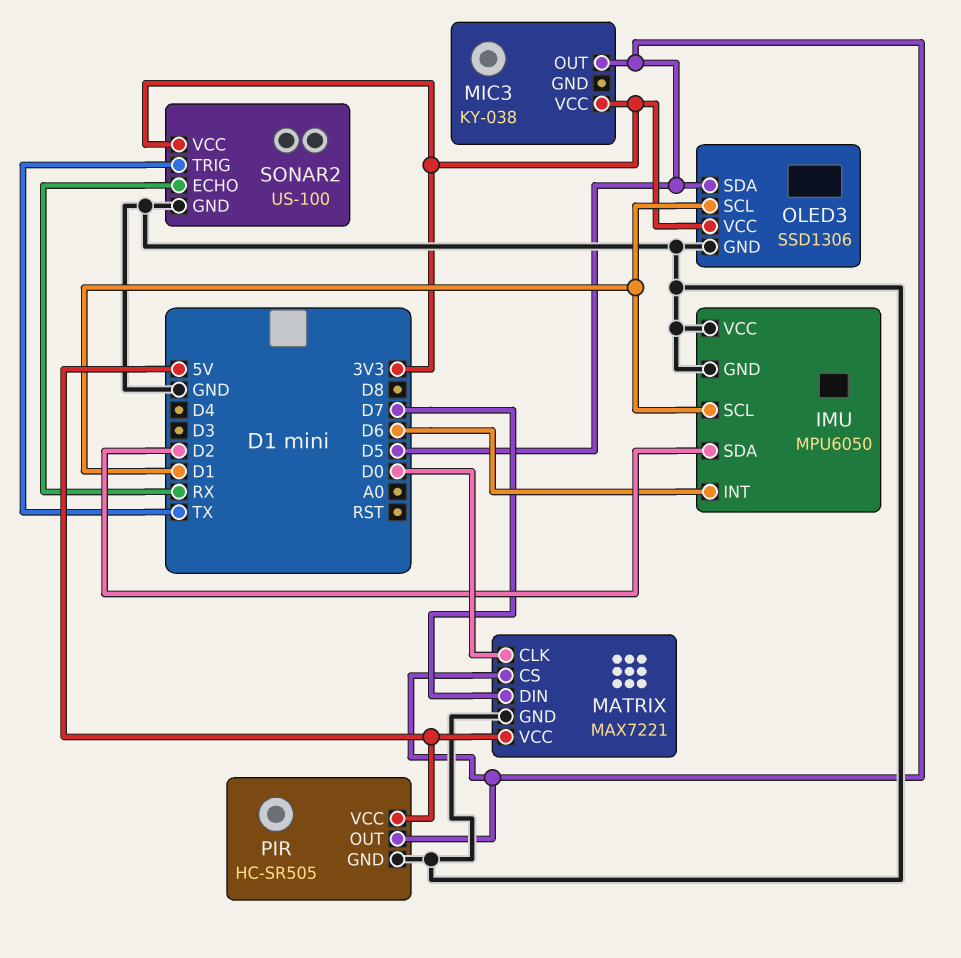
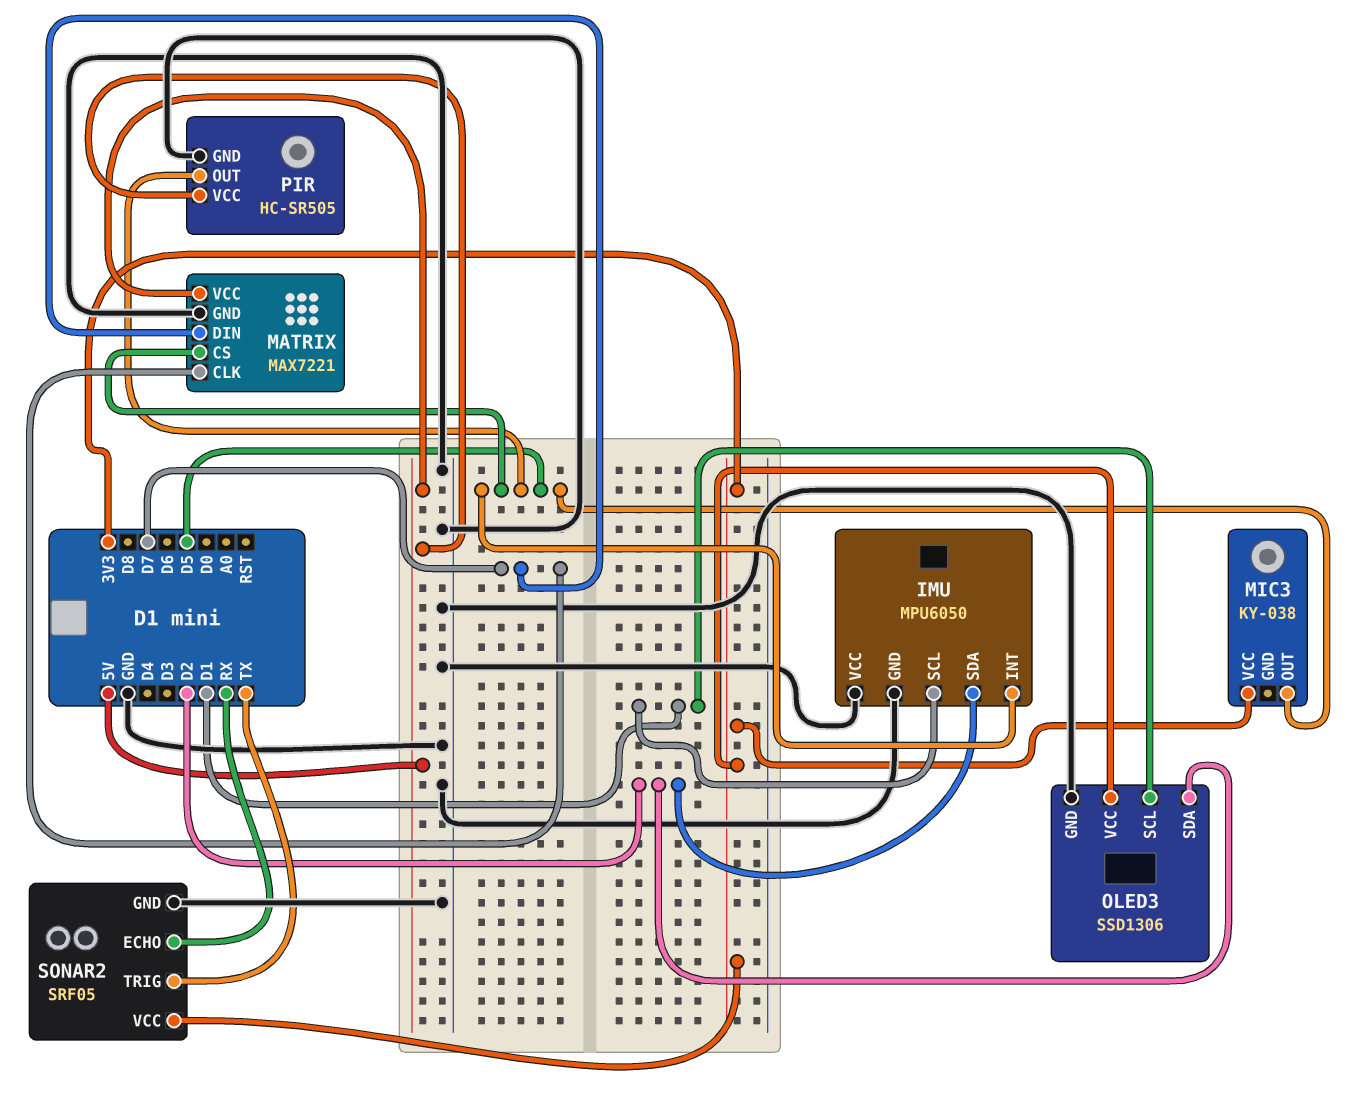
IMU pin INT: D6 -> D5
MATRIX pin CLK: D0 -> D7
OLED3 pin SDA: D5 -> D2
SONAR2: US-100 -> SRF05

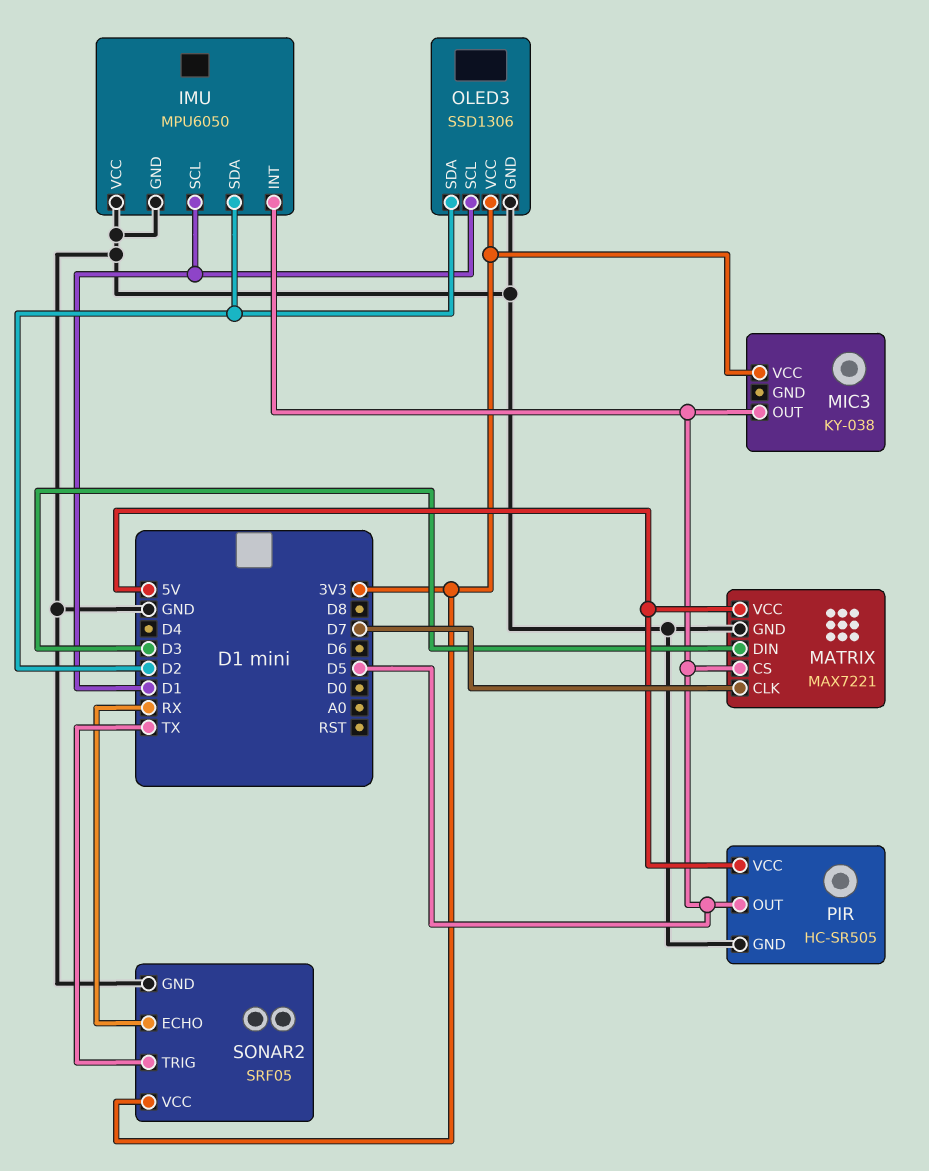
MATRIX pin DIN: D7 -> D3

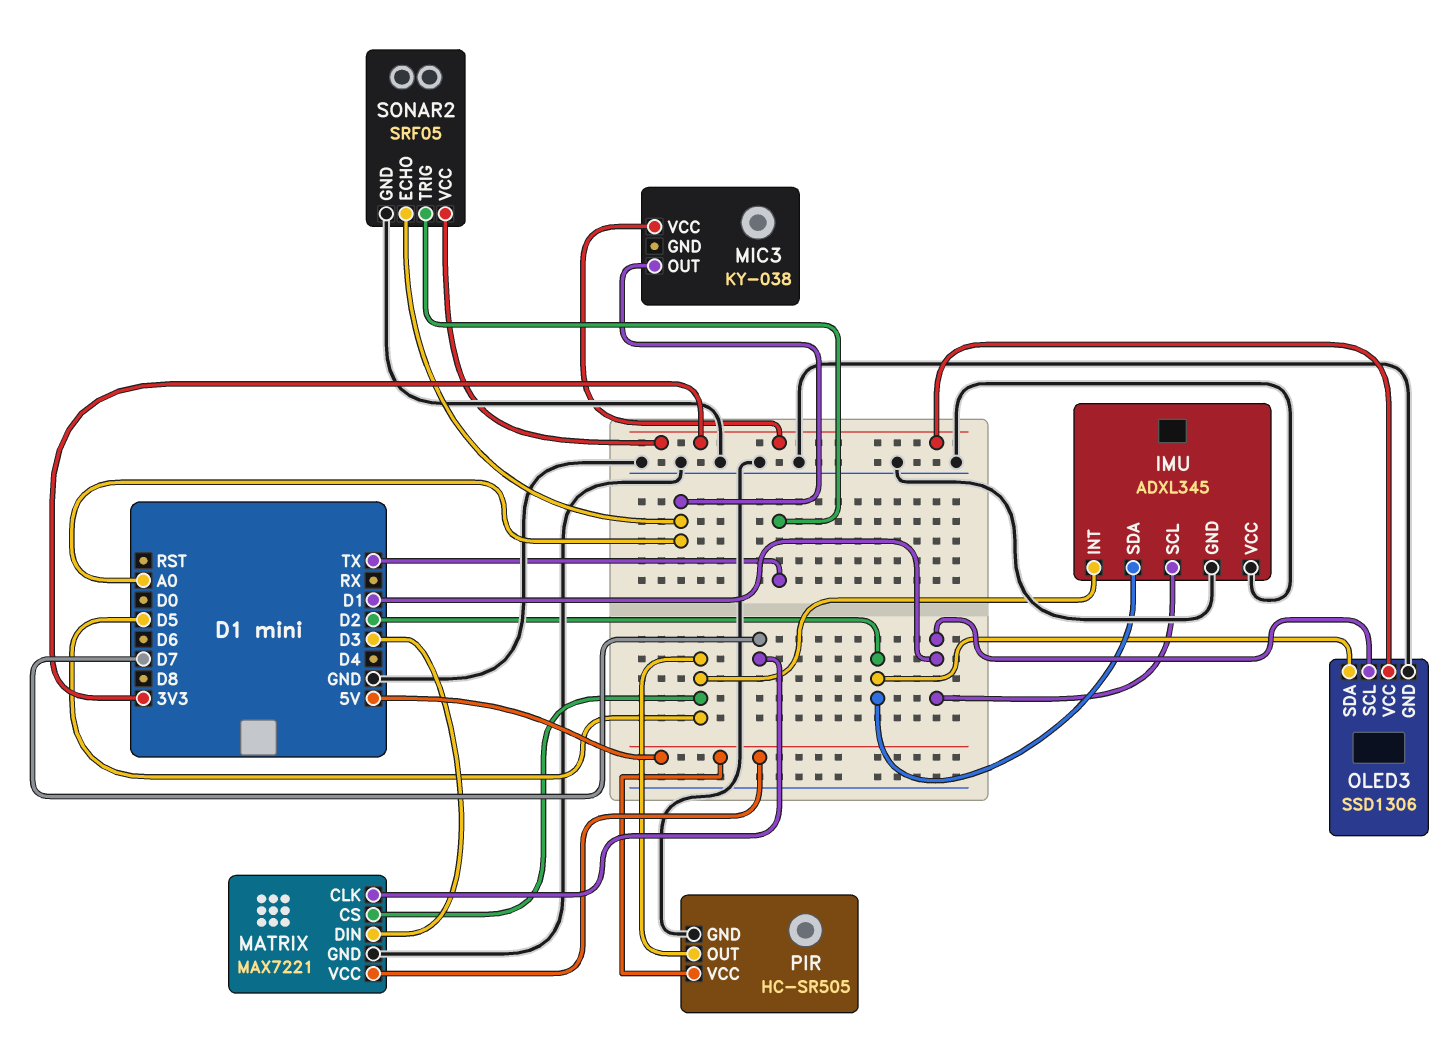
IMU: MPU6050 -> ADXL345
MIC3 pin OUT: D5 -> A0
SONAR2 pin ECHO: RX -> A0

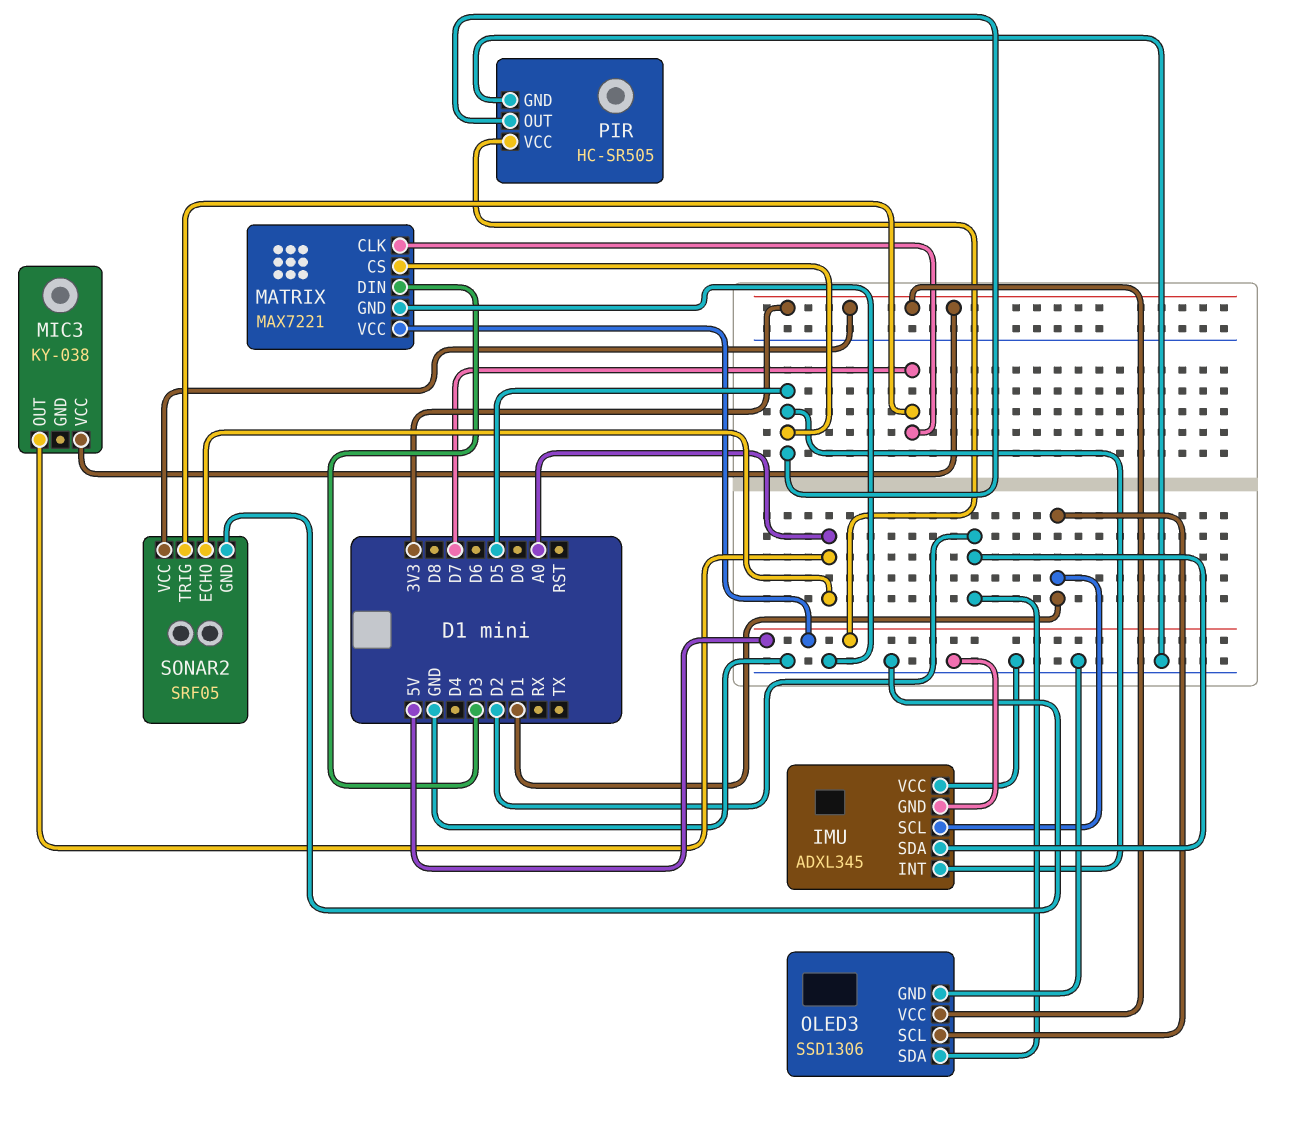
SONAR2 pin TRIG: TX -> D7

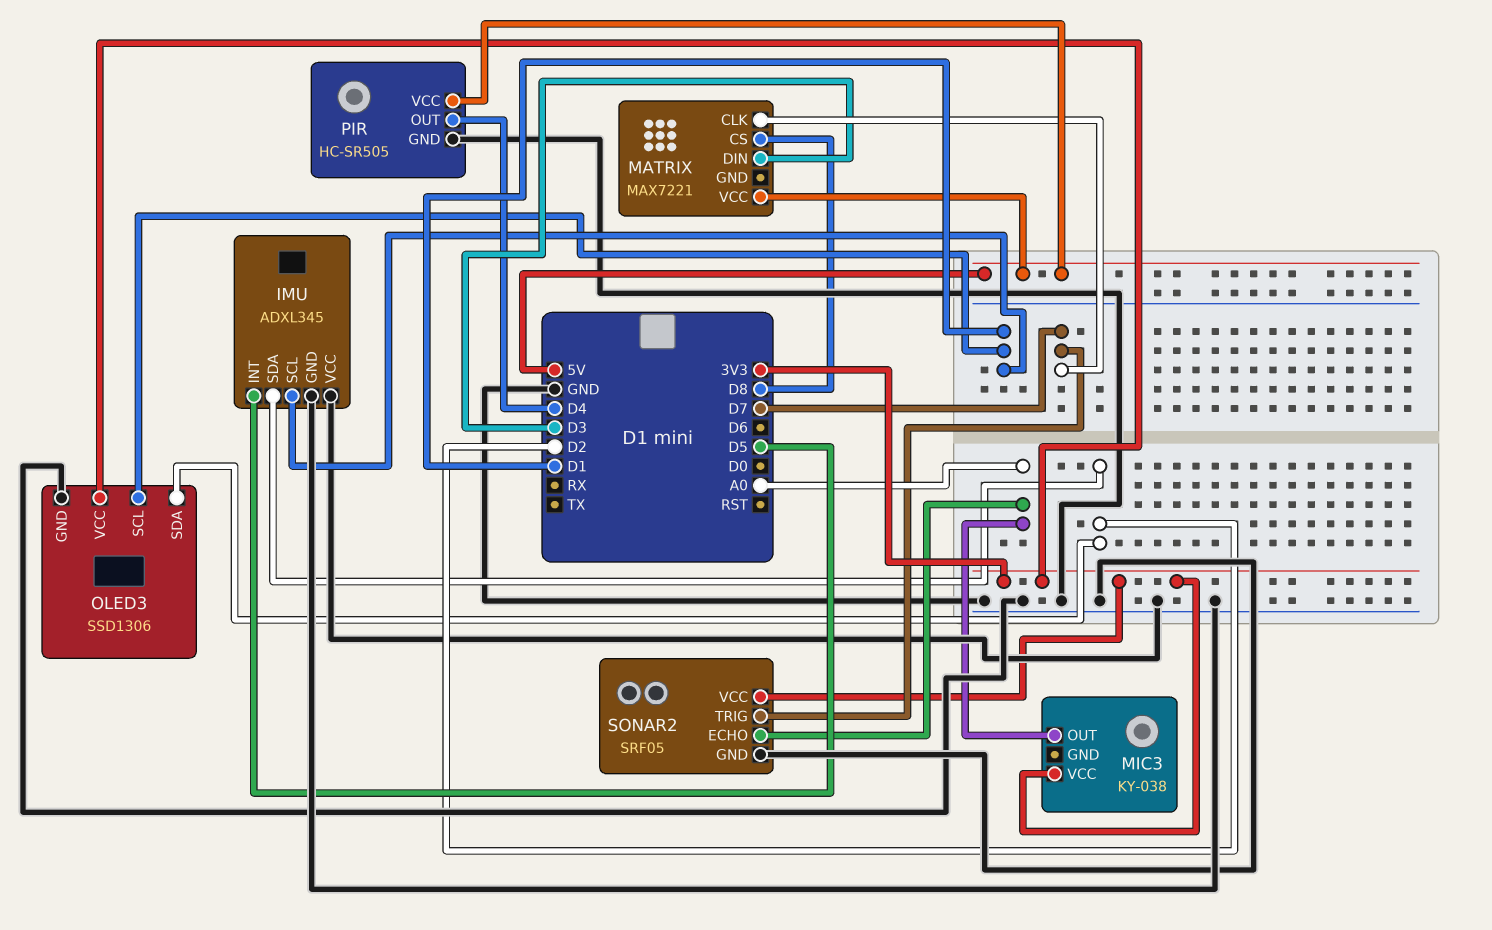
MATRIX pin CS: D5 -> D8
MATRIX pin GND: GND -> none
PIR pin OUT: D5 -> D4

